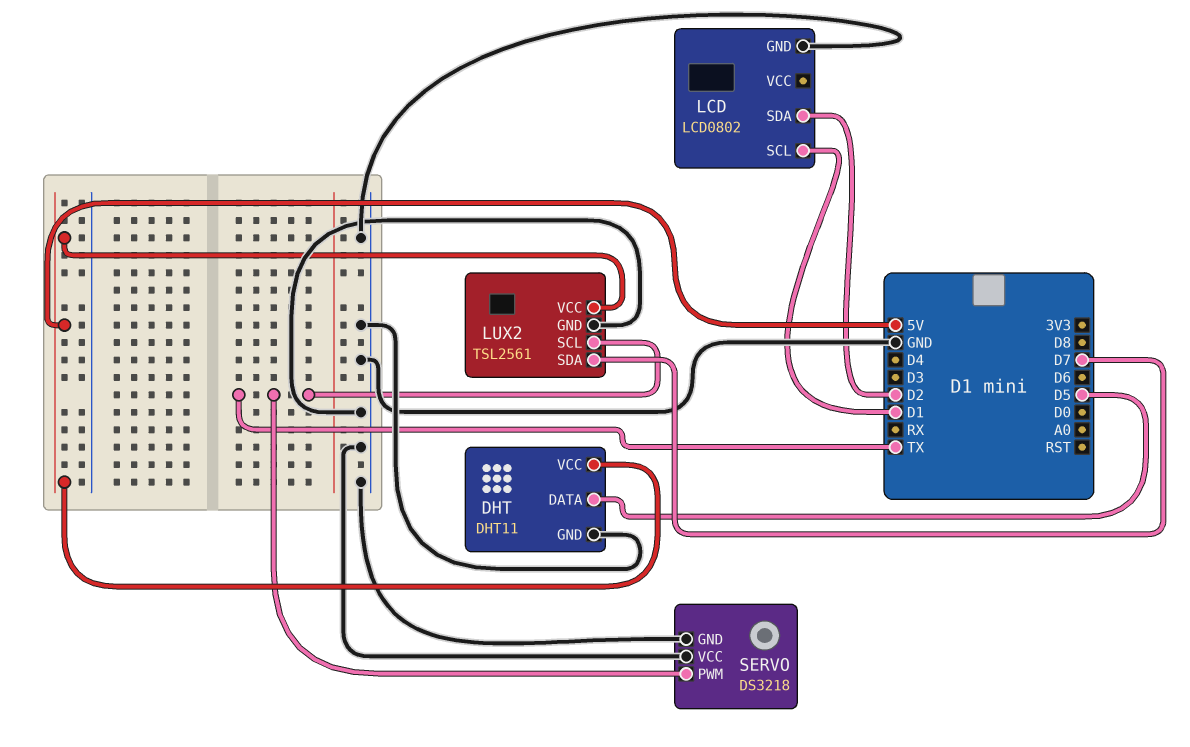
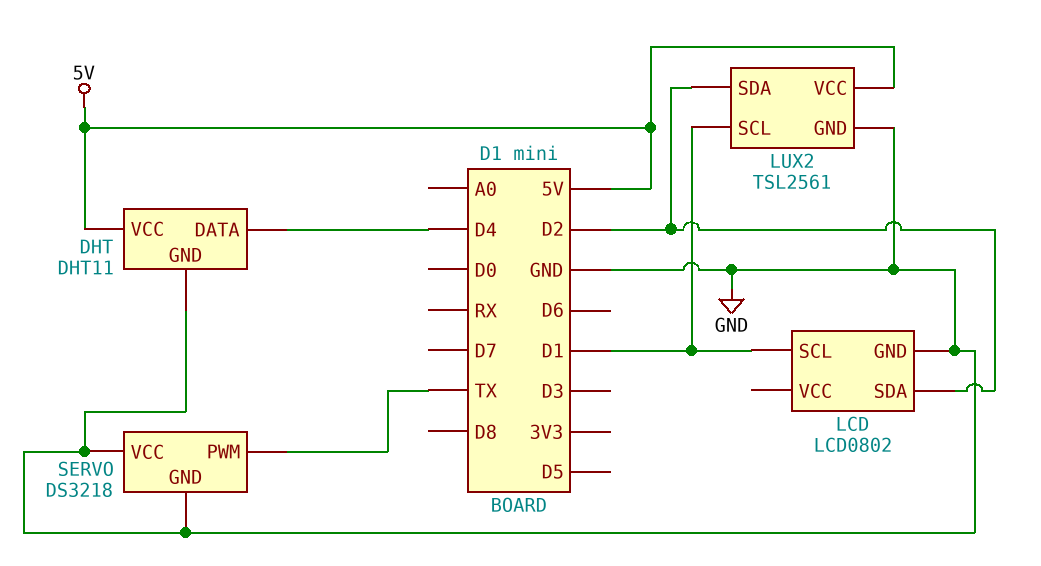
DHT pin DATA: D5 -> D4
LUX2 pin SCL: TX -> D1
LUX2 pin SDA: D7 -> D2

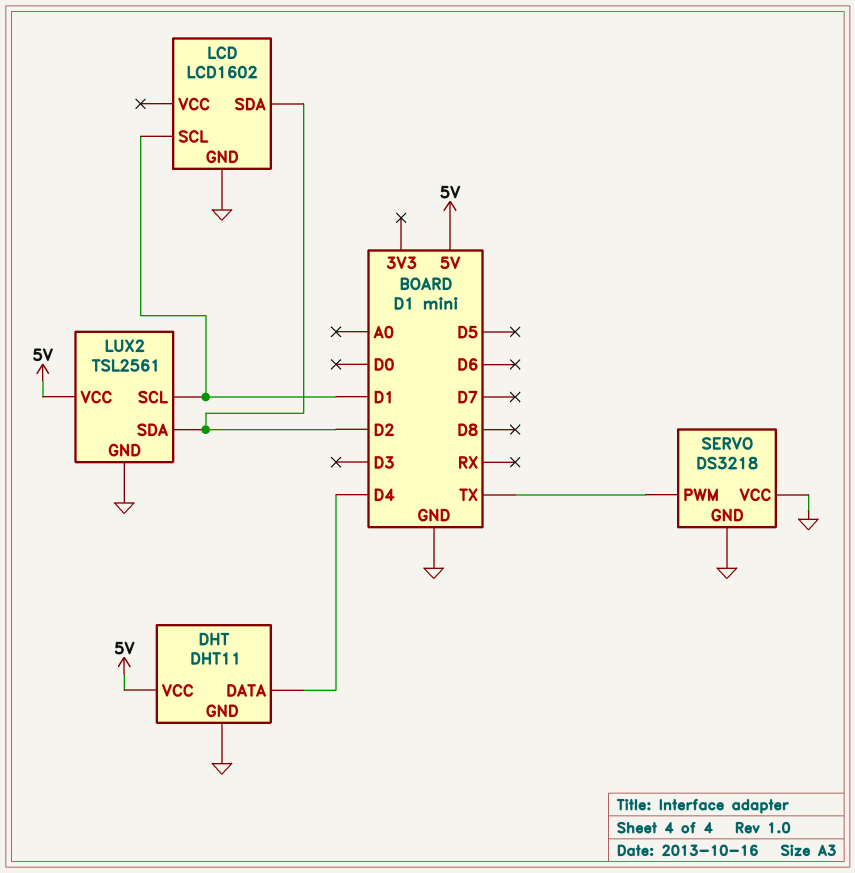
LCD: LCD0802 -> LCD1602

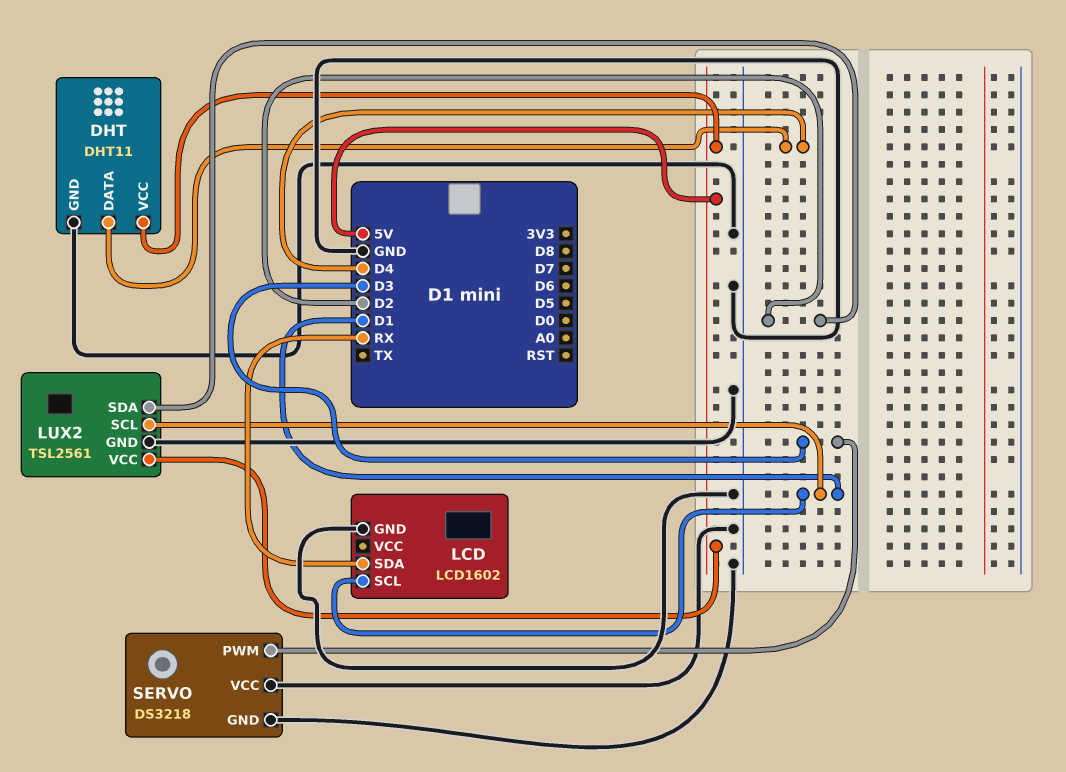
LCD pin SDA: D2 -> RX
SERVO pin PWM: TX -> D3

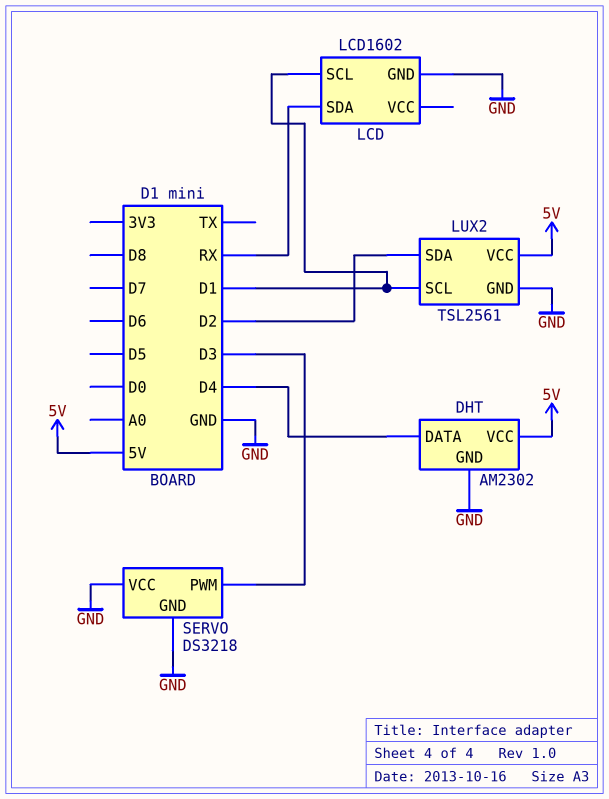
DHT: DHT11 -> AM2302

